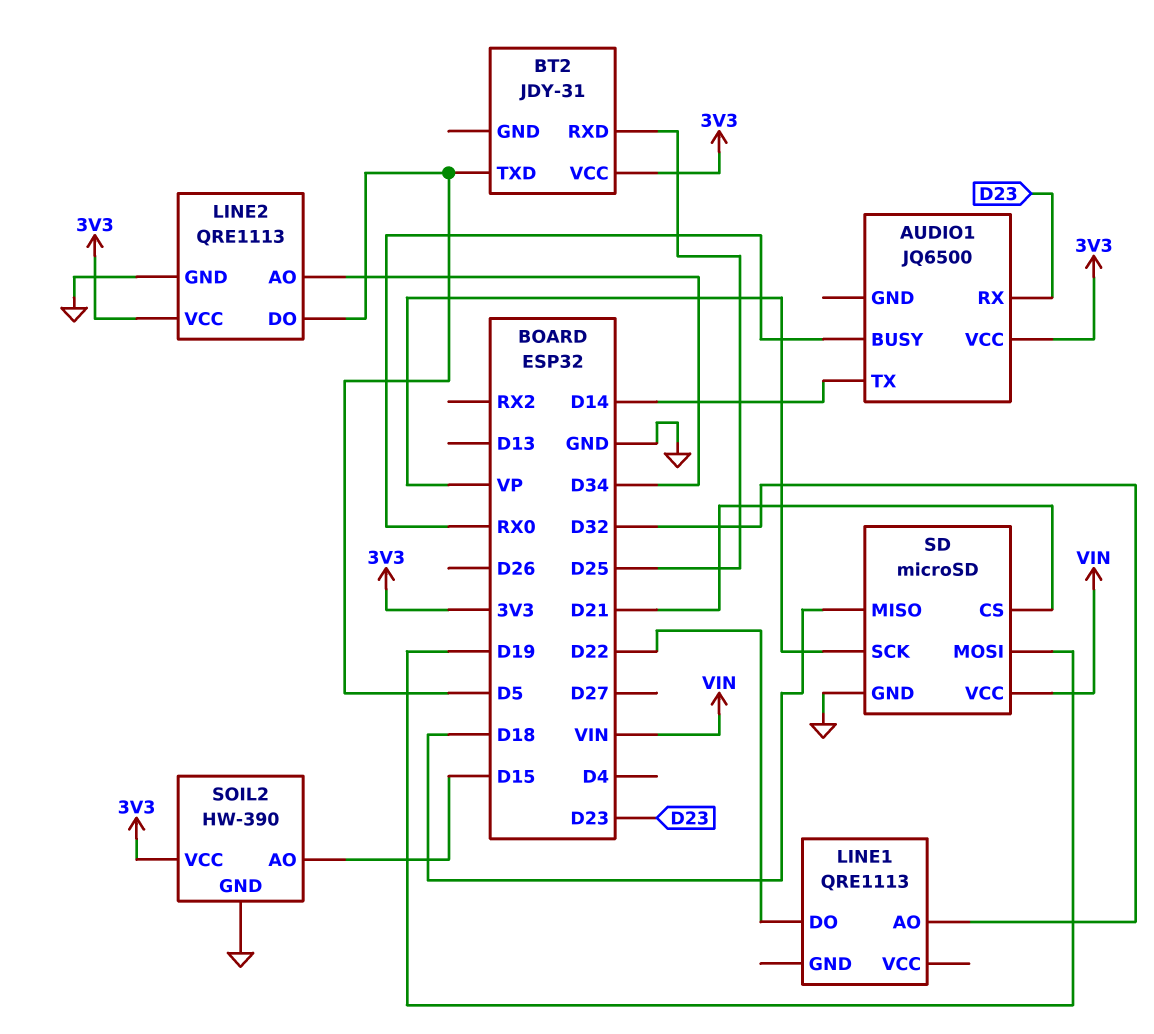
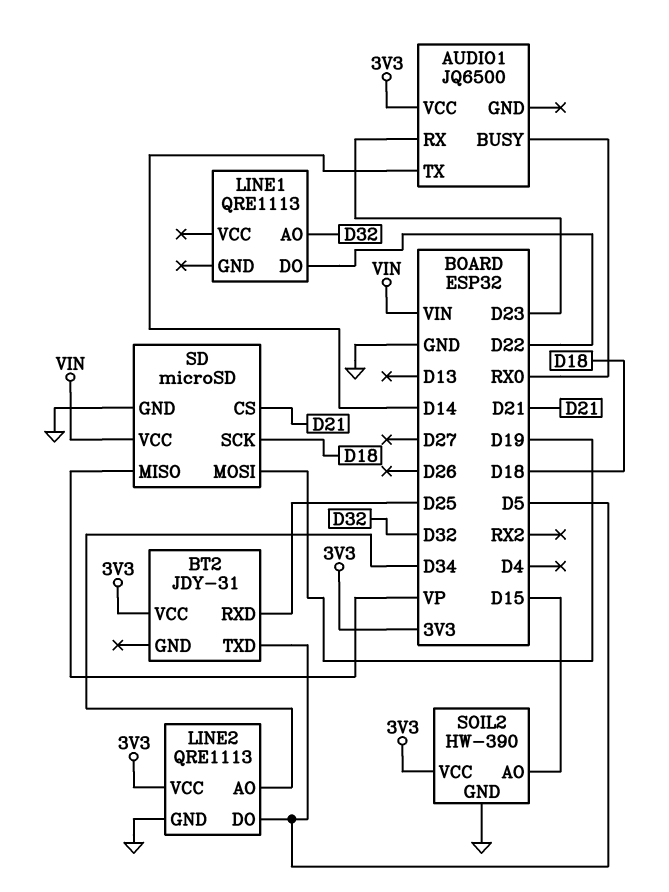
SD pin MISO: D18 -> VP
SD pin SCK: VP -> D18

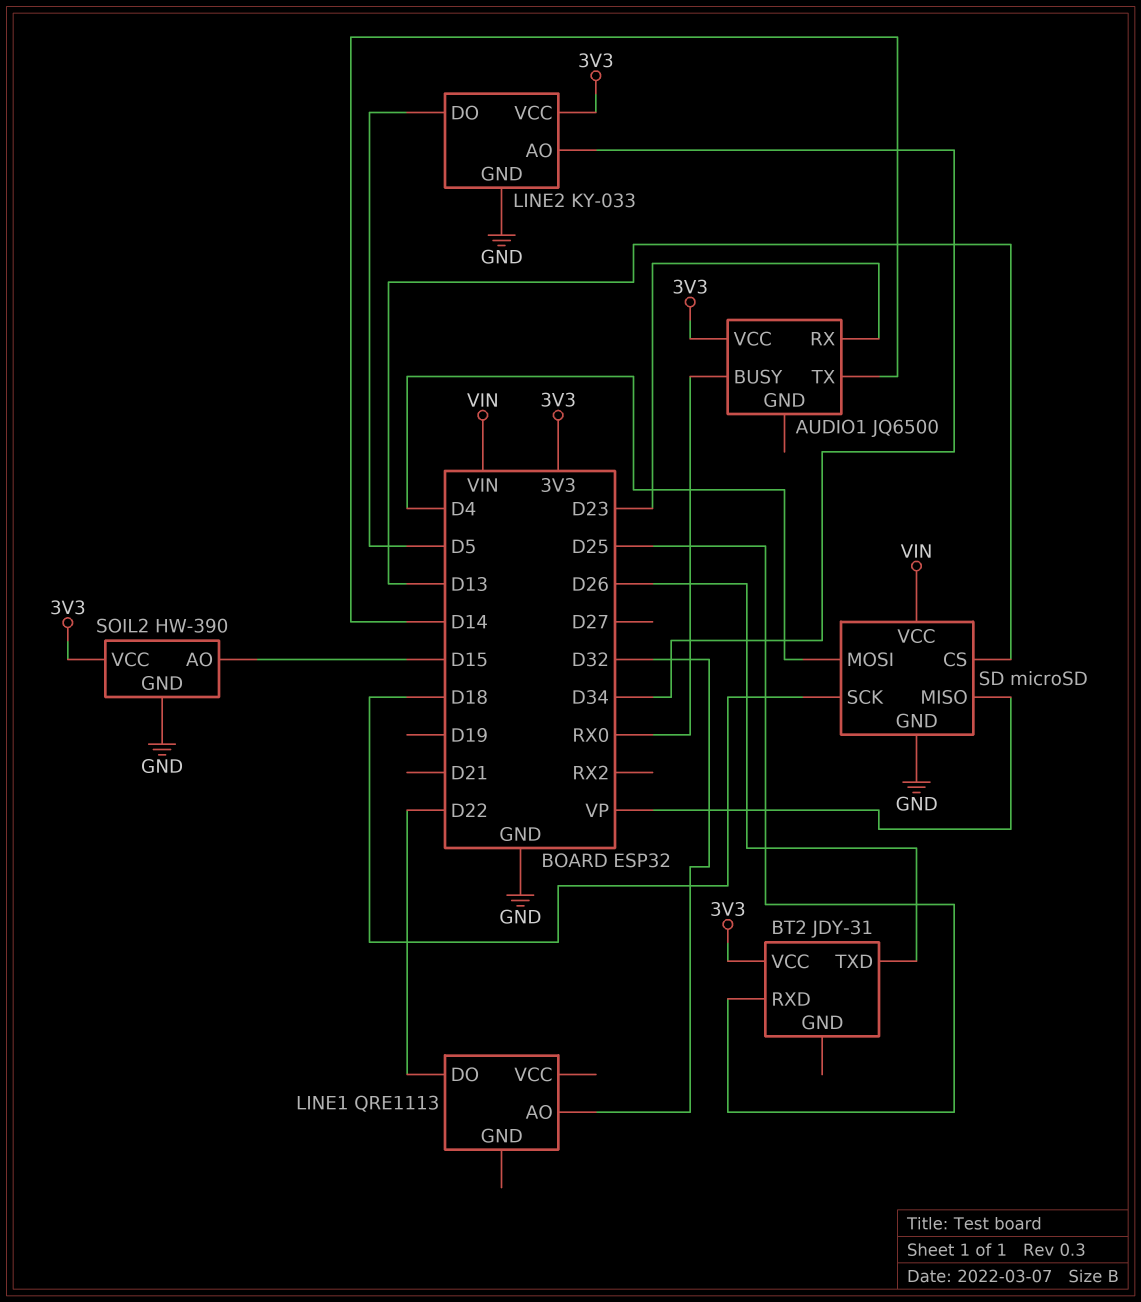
BT2 pin TXD: D5 -> D26
LINE2: QRE1113 -> KY-033
SD pin CS: D21 -> D13
SD pin MOSI: D19 -> D4

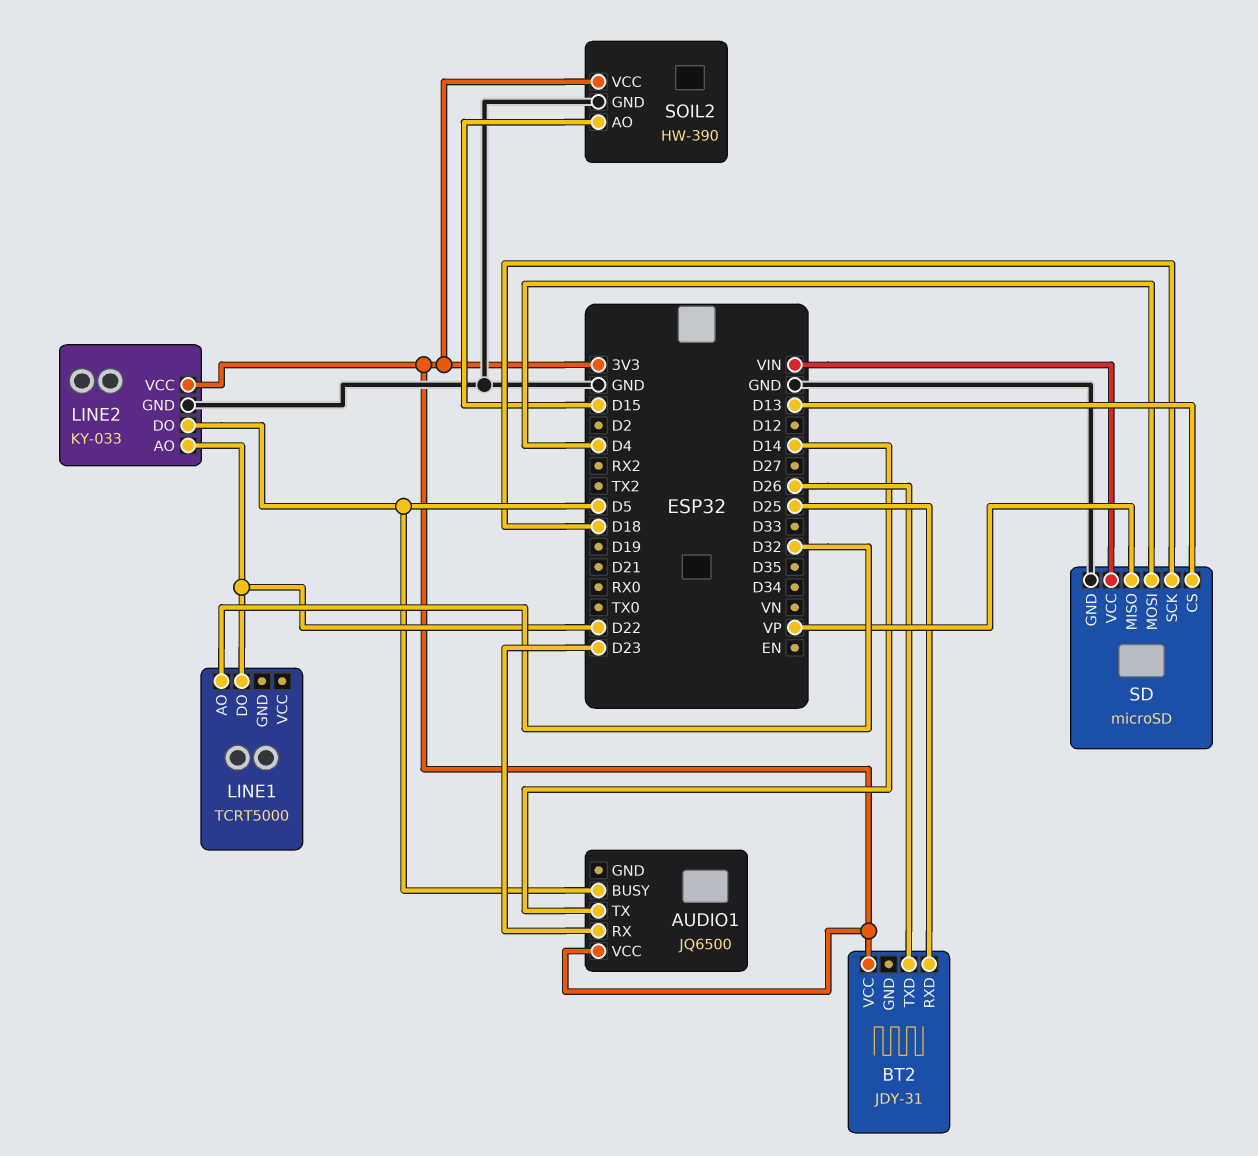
AUDIO1 pin BUSY: RX0 -> D5
LINE1: QRE1113 -> TCRT5000
LINE2 pin AO: D34 -> D22

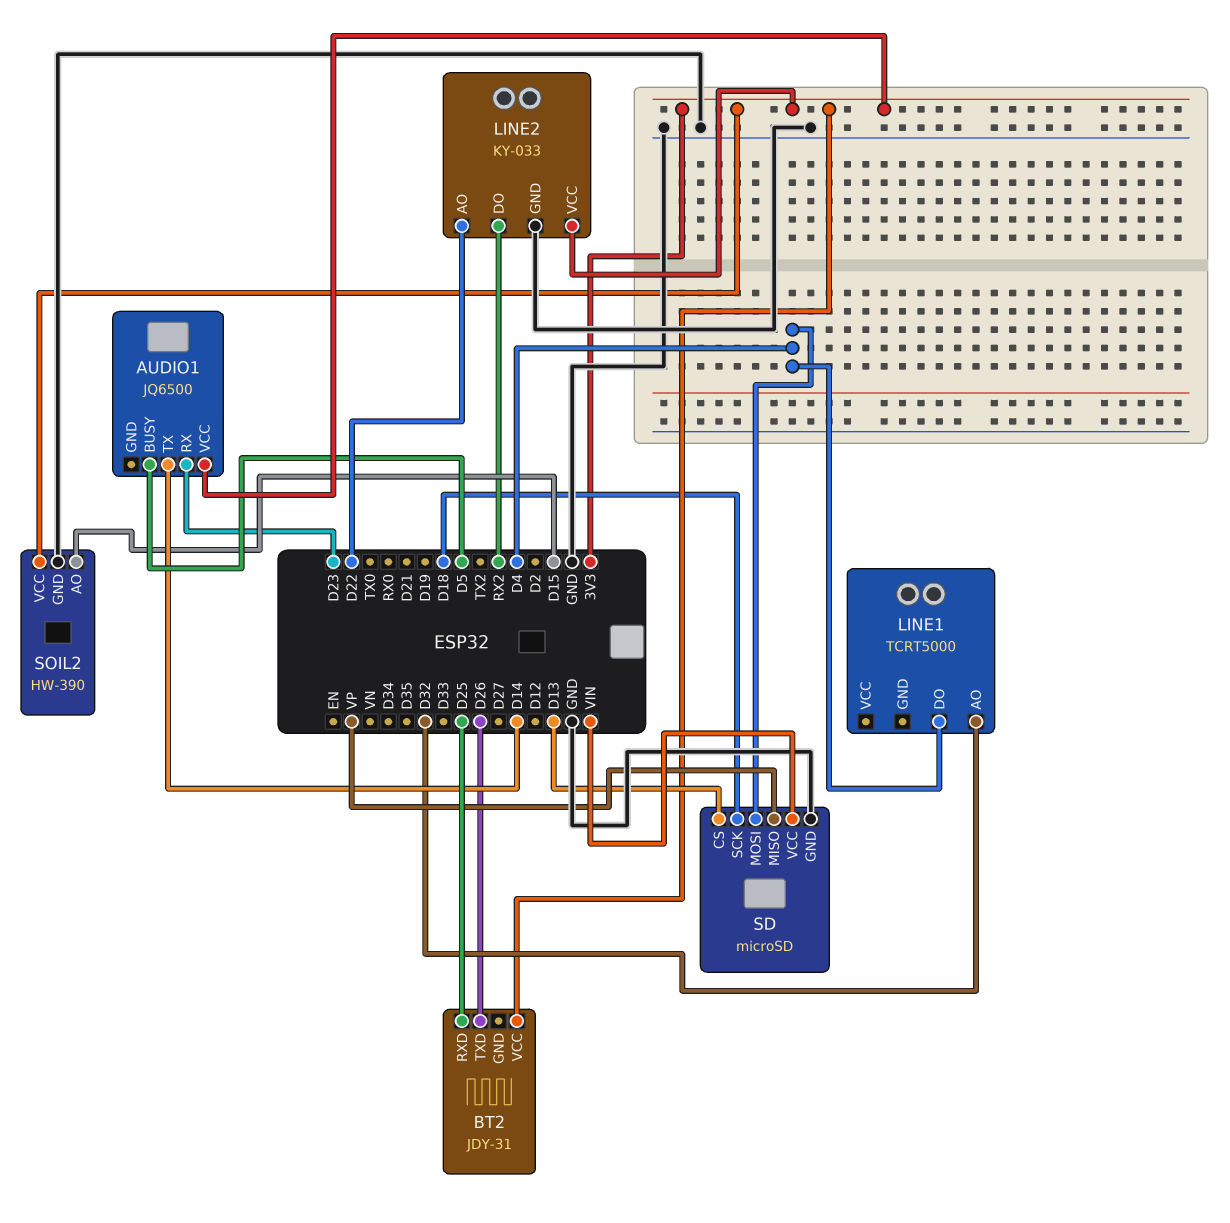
LINE1 pin DO: D22 -> D4
LINE2 pin DO: D5 -> RX2

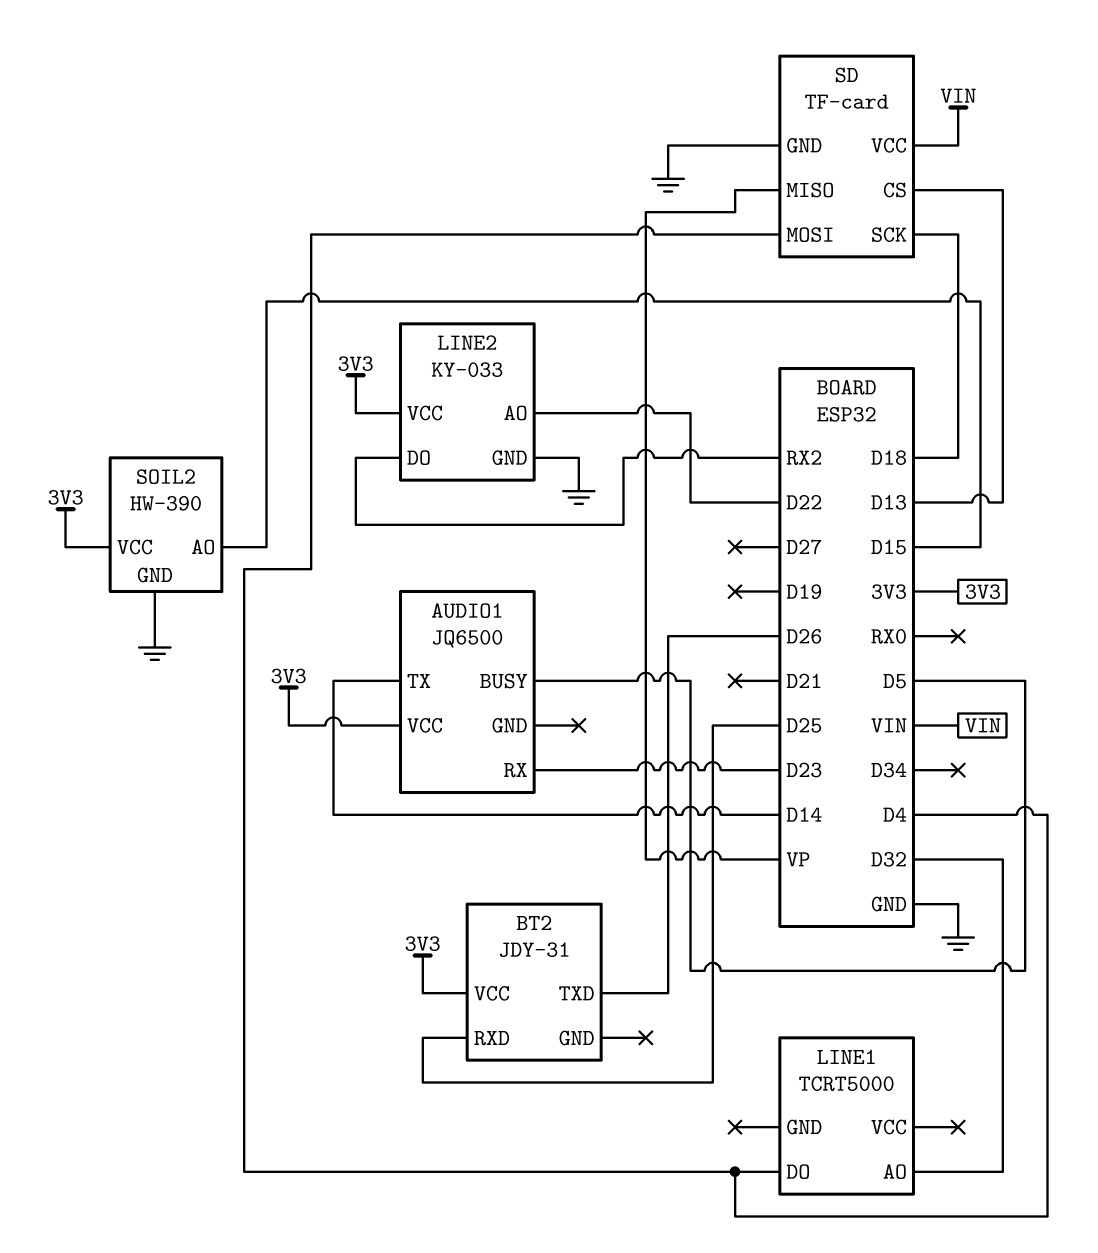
SD: microSD -> TF-card

